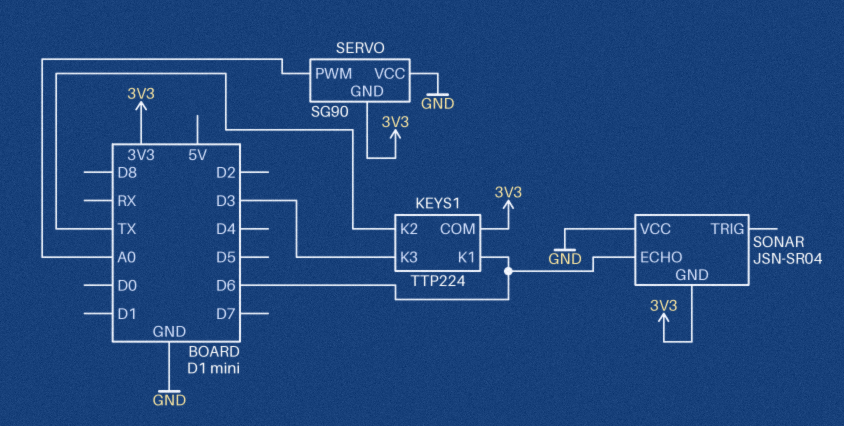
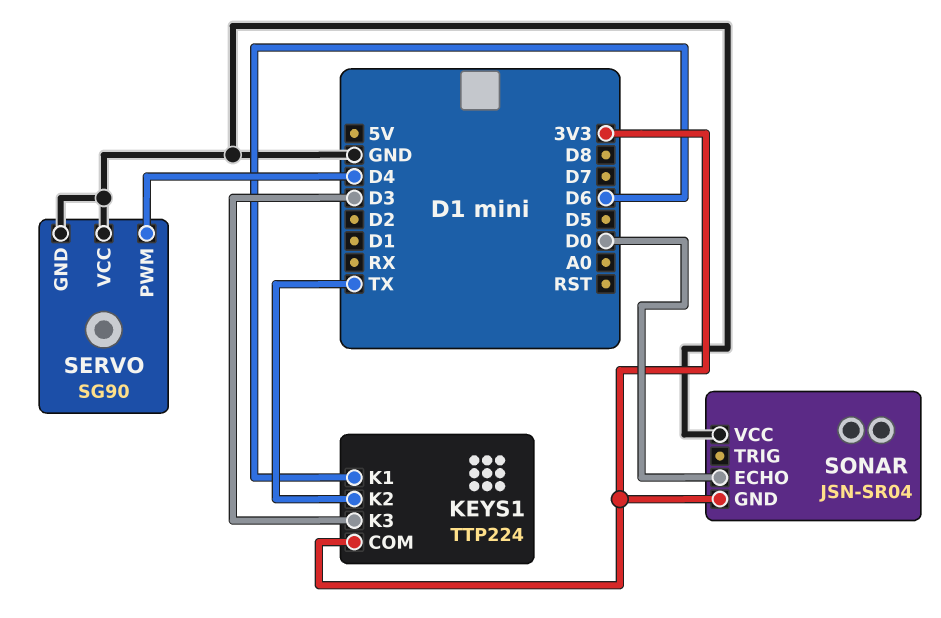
SERVO pin GND: 3V3 -> GND
SERVO pin PWM: A0 -> D4
SONAR pin ECHO: D6 -> D0

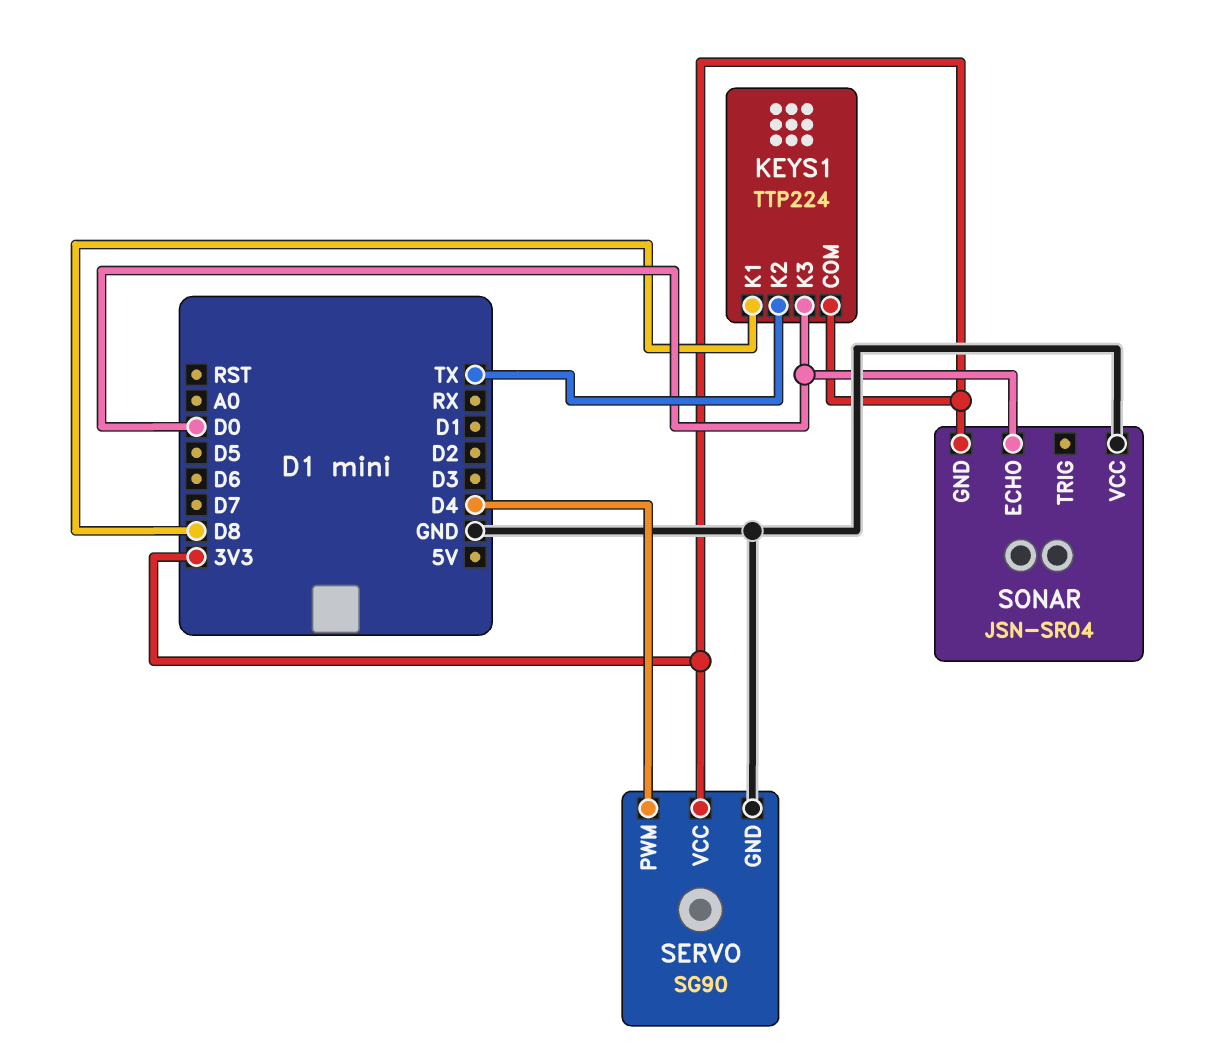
KEYS1 pin K1: D6 -> D8
KEYS1 pin K3: D3 -> D0
SERVO pin VCC: GND -> 3V3

